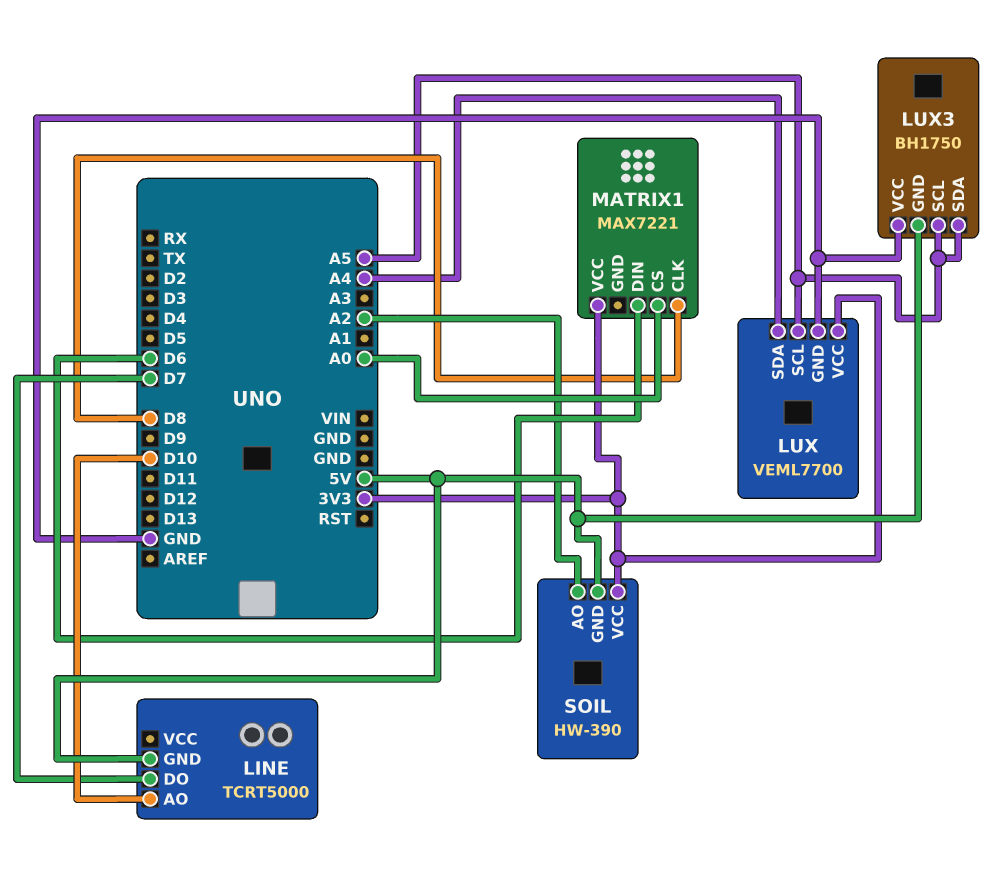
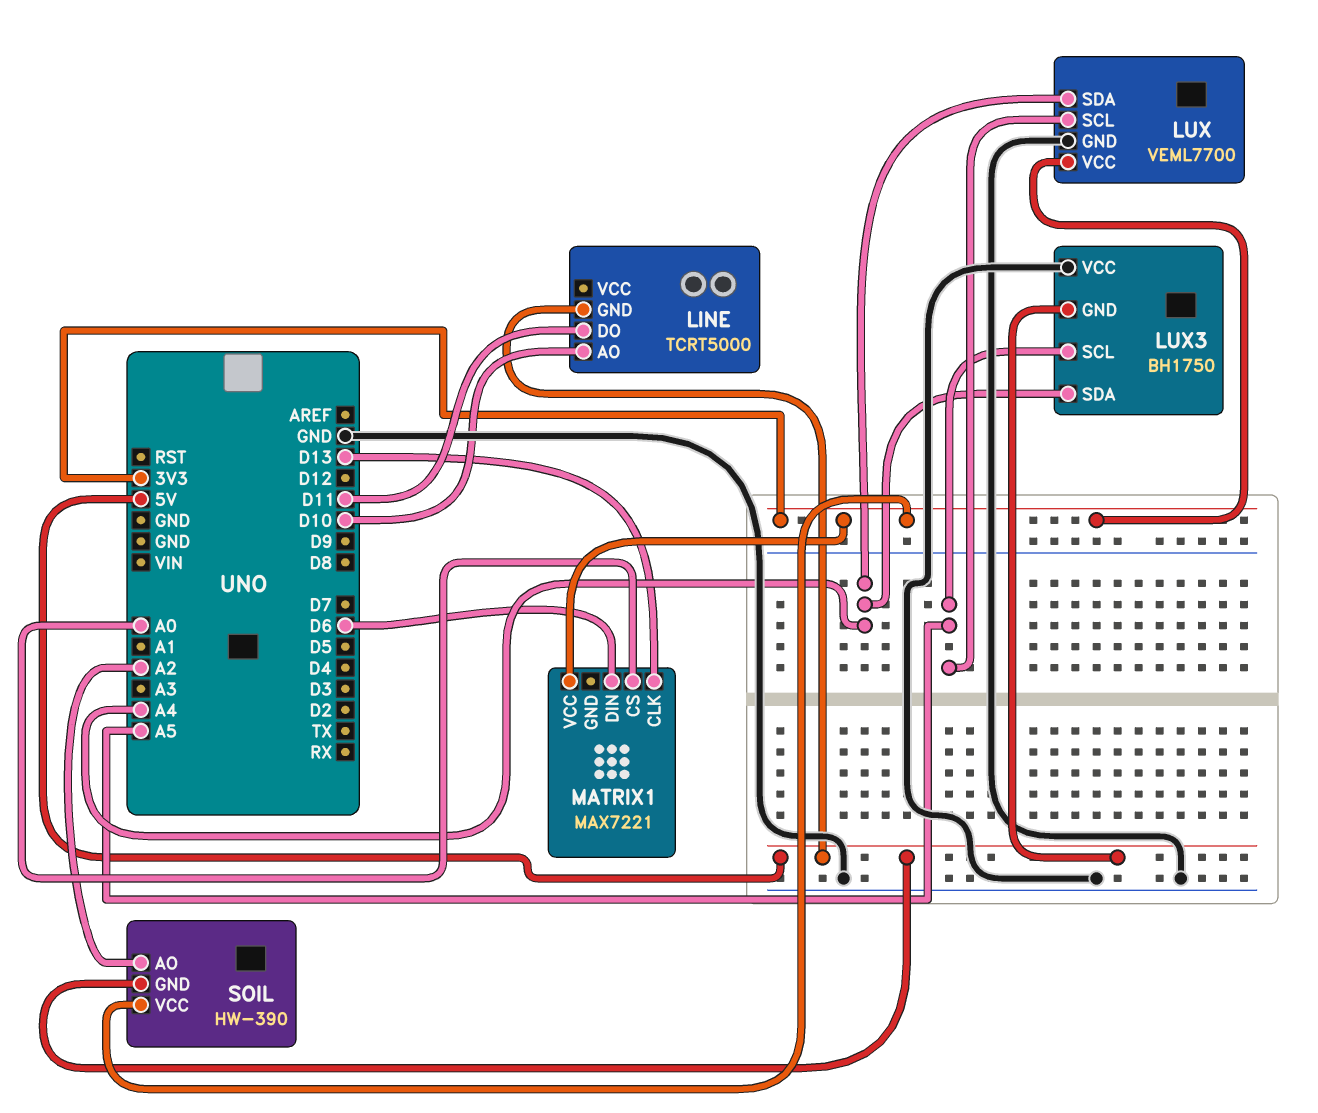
LINE pin DO: D7 -> D11
LUX3 pin SDA: A5 -> A4
MATRIX1 pin CLK: D8 -> D13

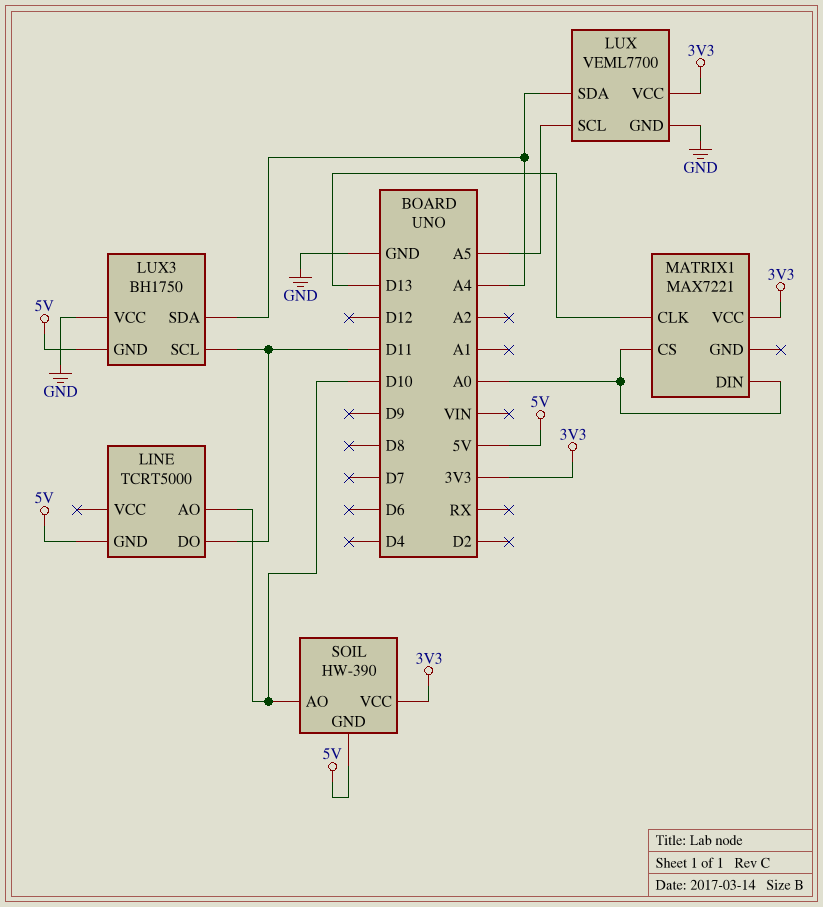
LUX3 pin SCL: A5 -> D11
MATRIX1 pin DIN: D6 -> A0
SOIL pin AO: A2 -> D10

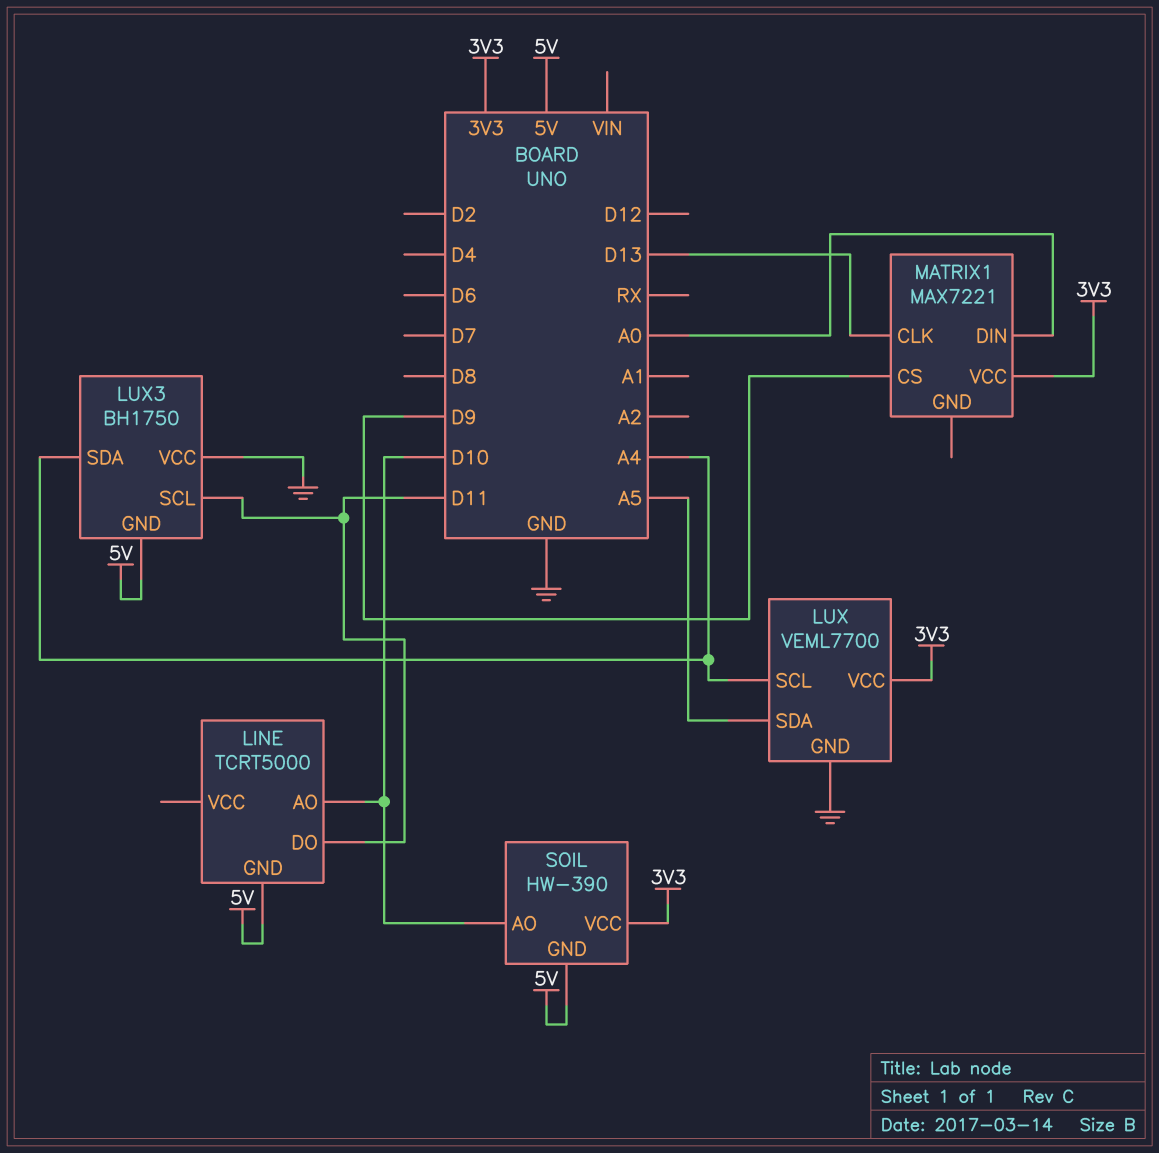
LUX pin SCL: A5 -> A4
LUX pin SDA: A4 -> A5
MATRIX1 pin CS: A0 -> D9

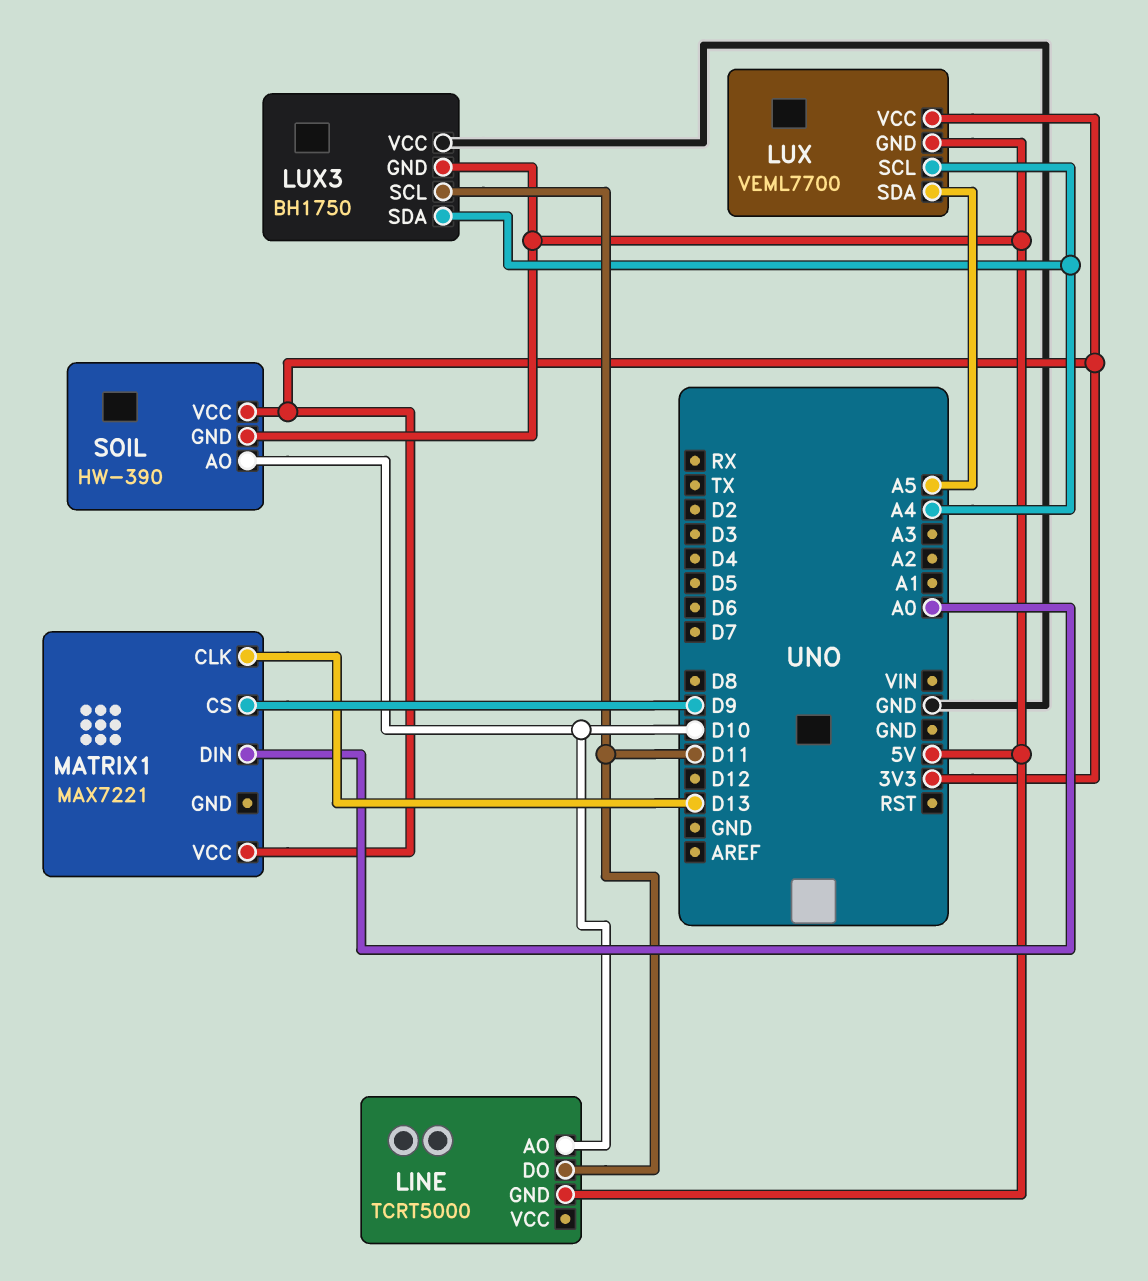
LUX pin GND: GND -> 5V

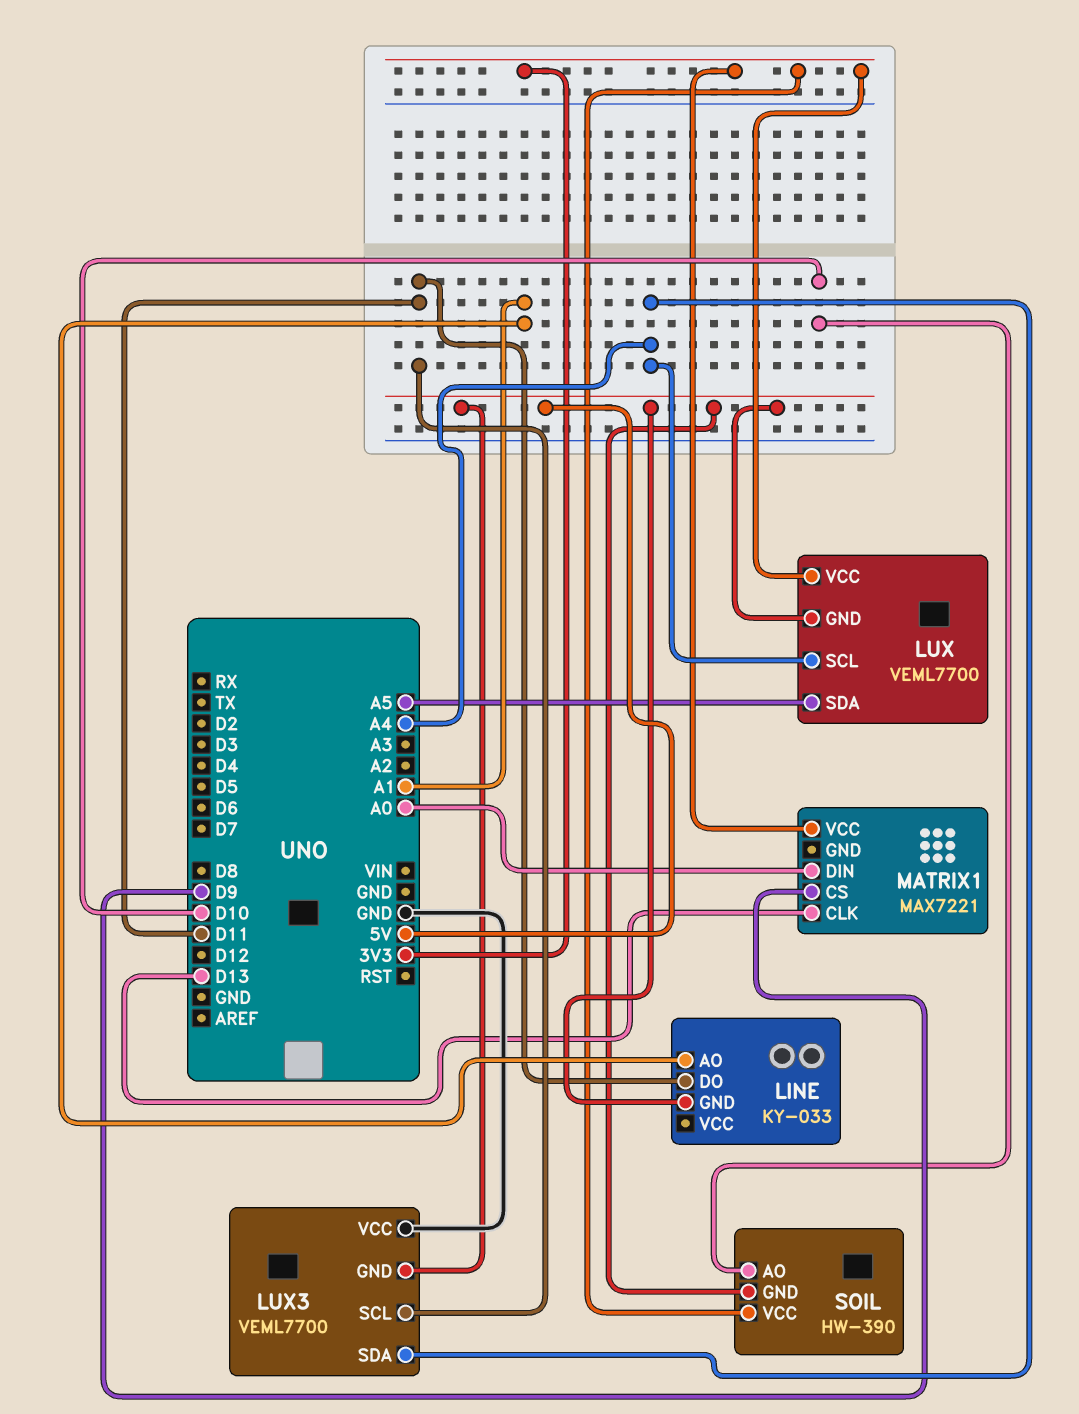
LINE: TCRT5000 -> KY-033
LINE pin AO: D10 -> A1
LUX3: BH1750 -> VEML7700

